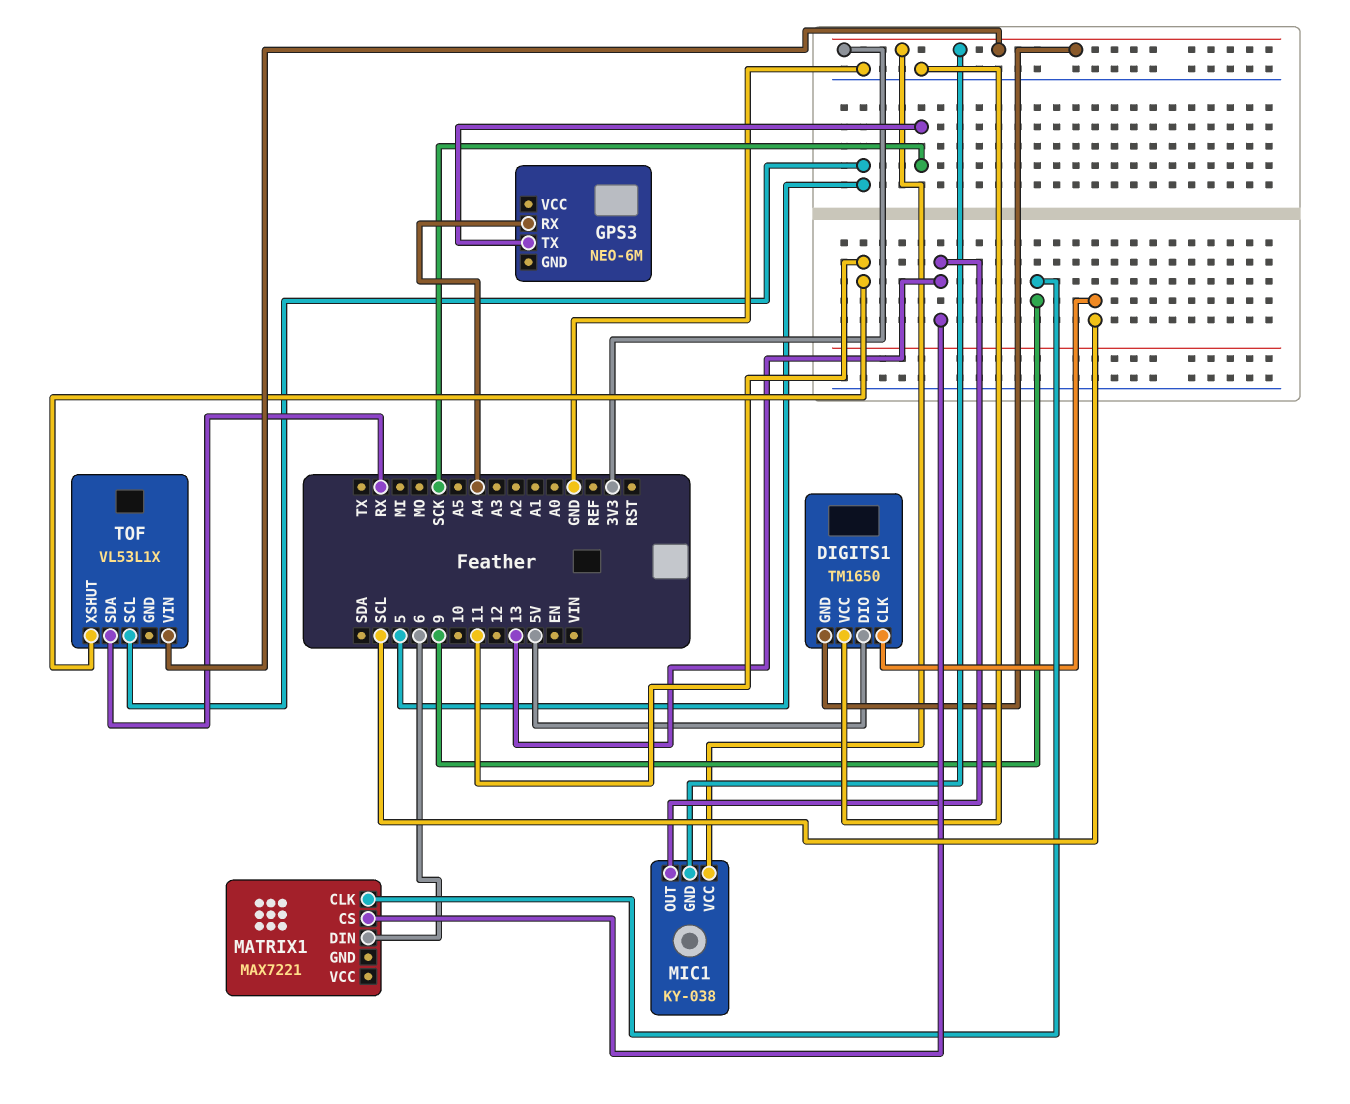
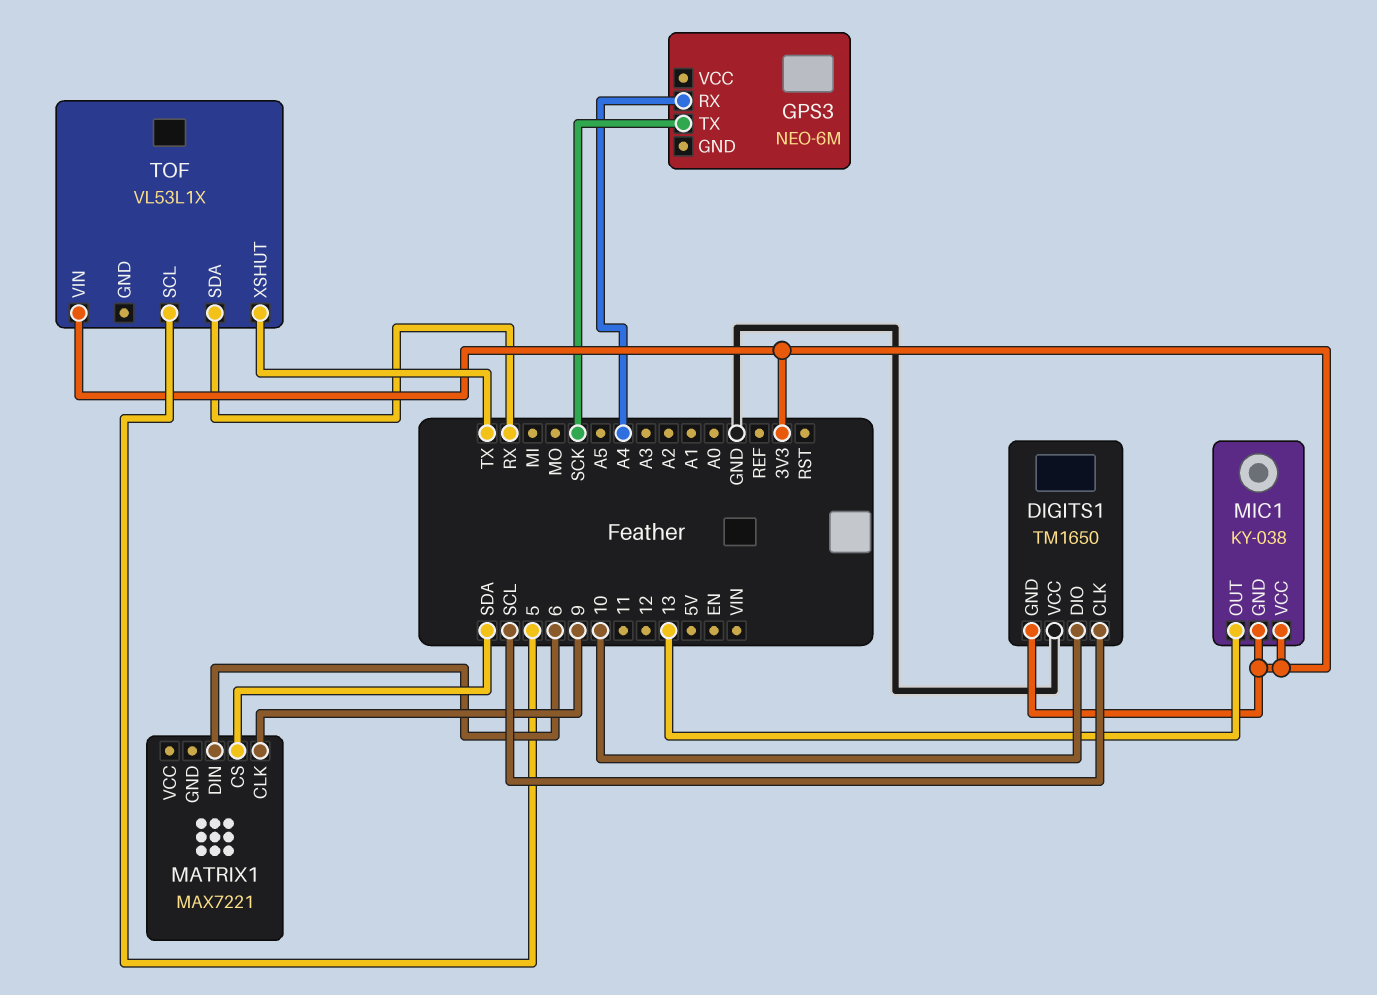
DIGITS1 pin DIO: 5V -> 10
MATRIX1 pin CS: 13 -> SDA
TOF pin XSHUT: 11 -> TX

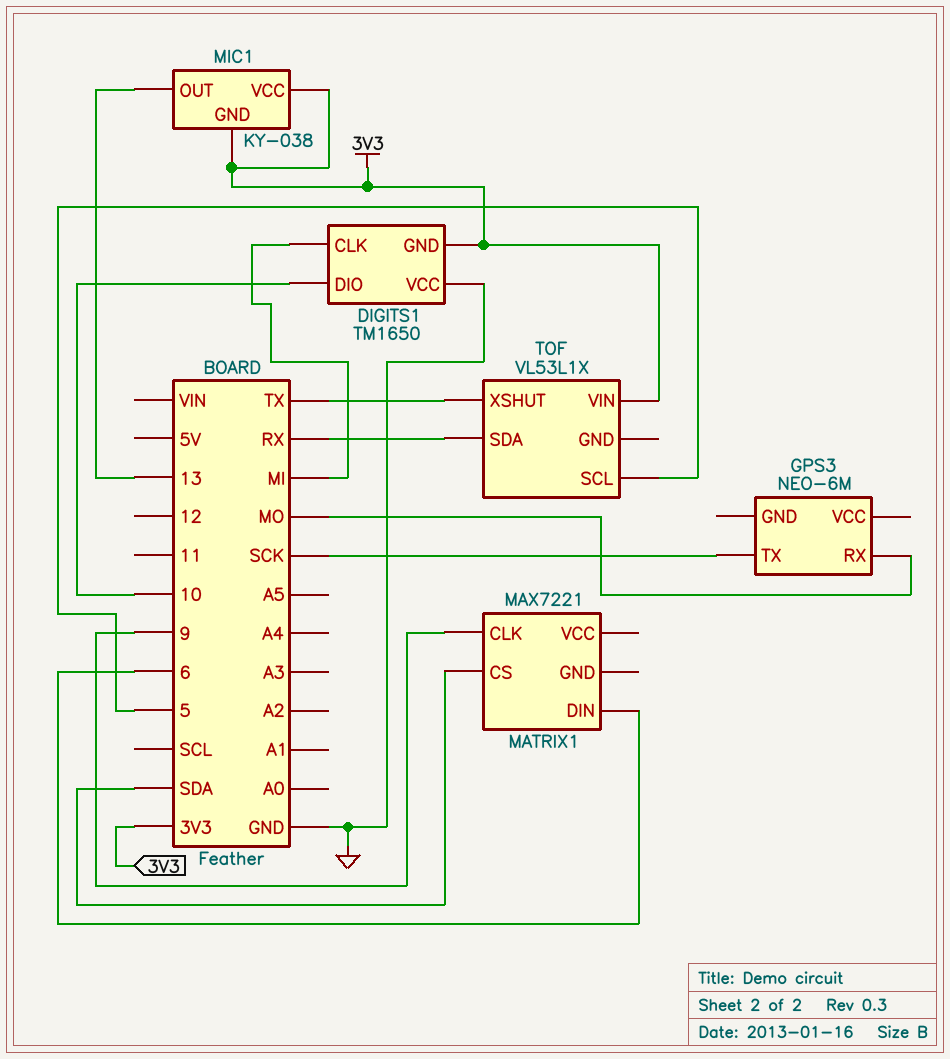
DIGITS1 pin CLK: SCL -> MI
GPS3 pin RX: A4 -> MO

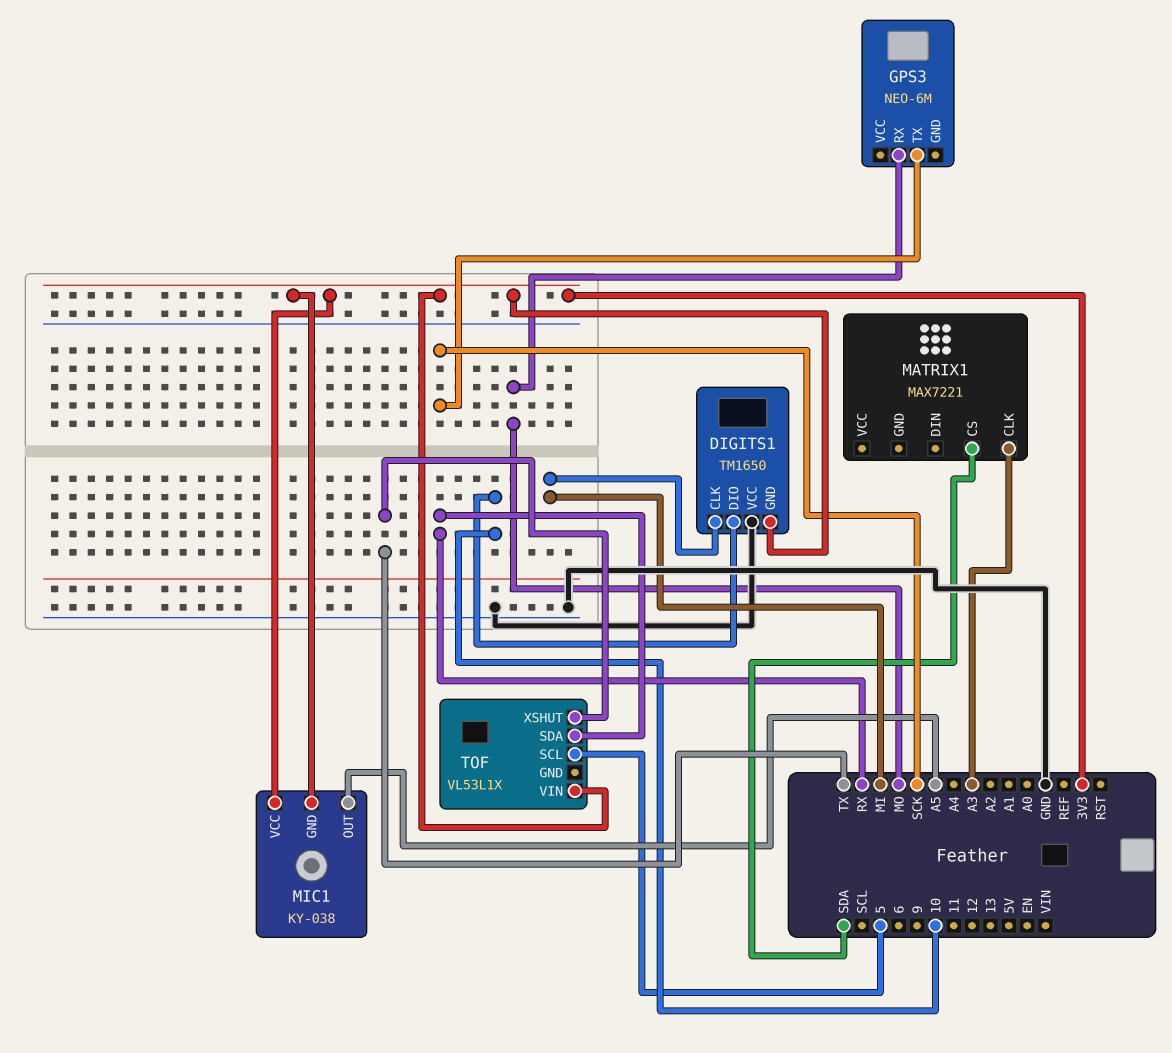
MATRIX1 pin CLK: 9 -> A3
MATRIX1 pin DIN: 6 -> none
MIC1 pin OUT: 13 -> A5

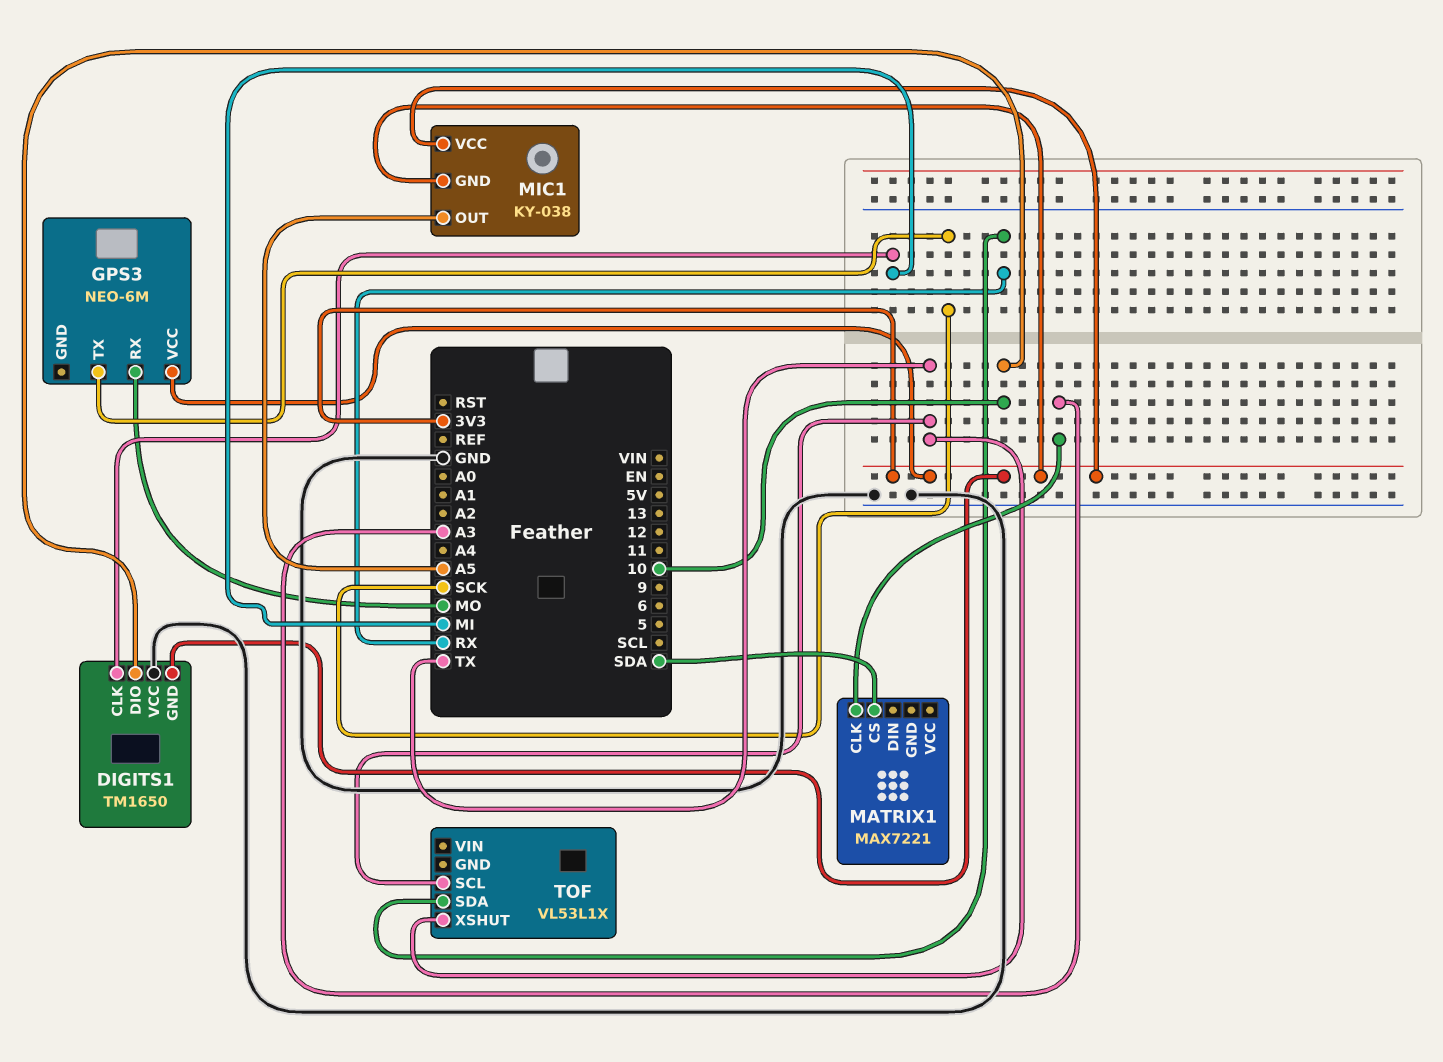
GPS3 pin VCC: none -> 3V3
TOF pin SCL: 5 -> TX
TOF pin VIN: 3V3 -> none

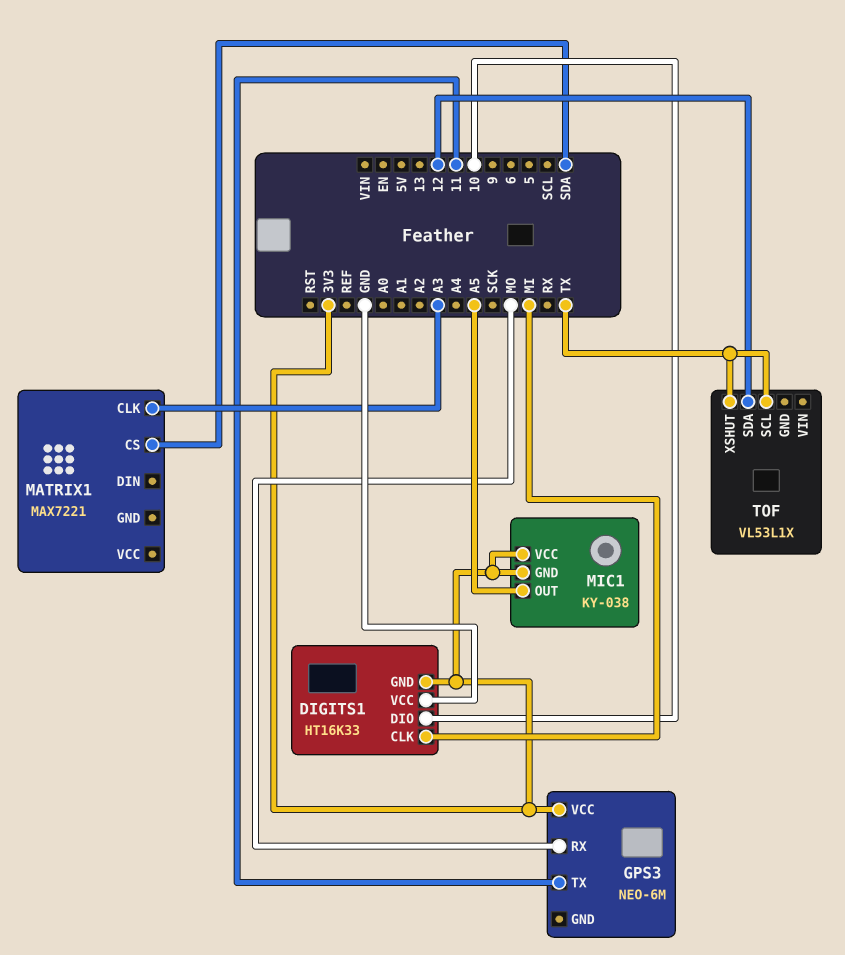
DIGITS1: TM1650 -> HT16K33
GPS3 pin TX: SCK -> 11
TOF pin SDA: RX -> 12

